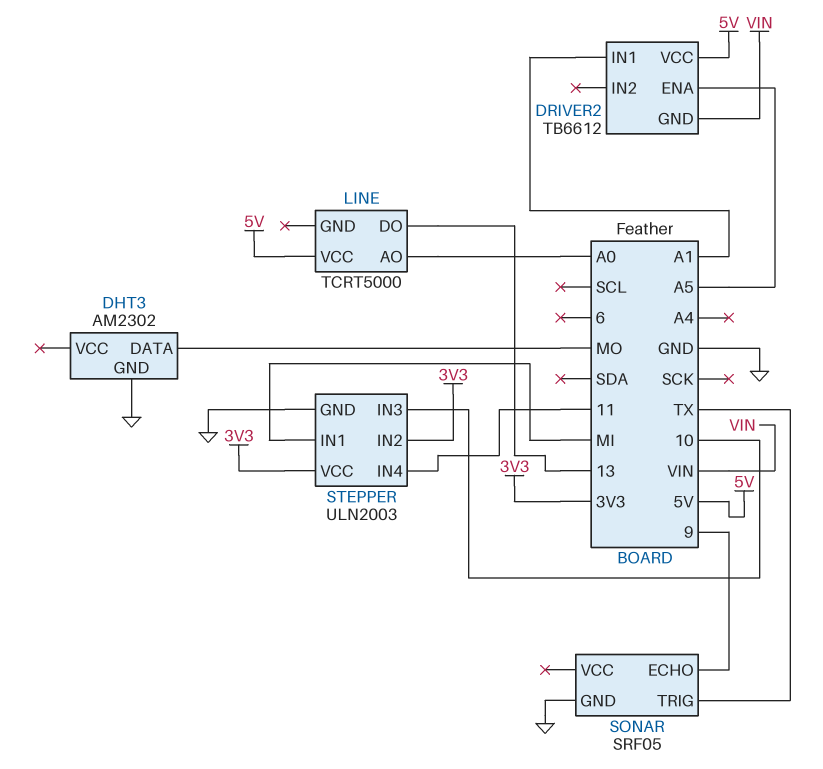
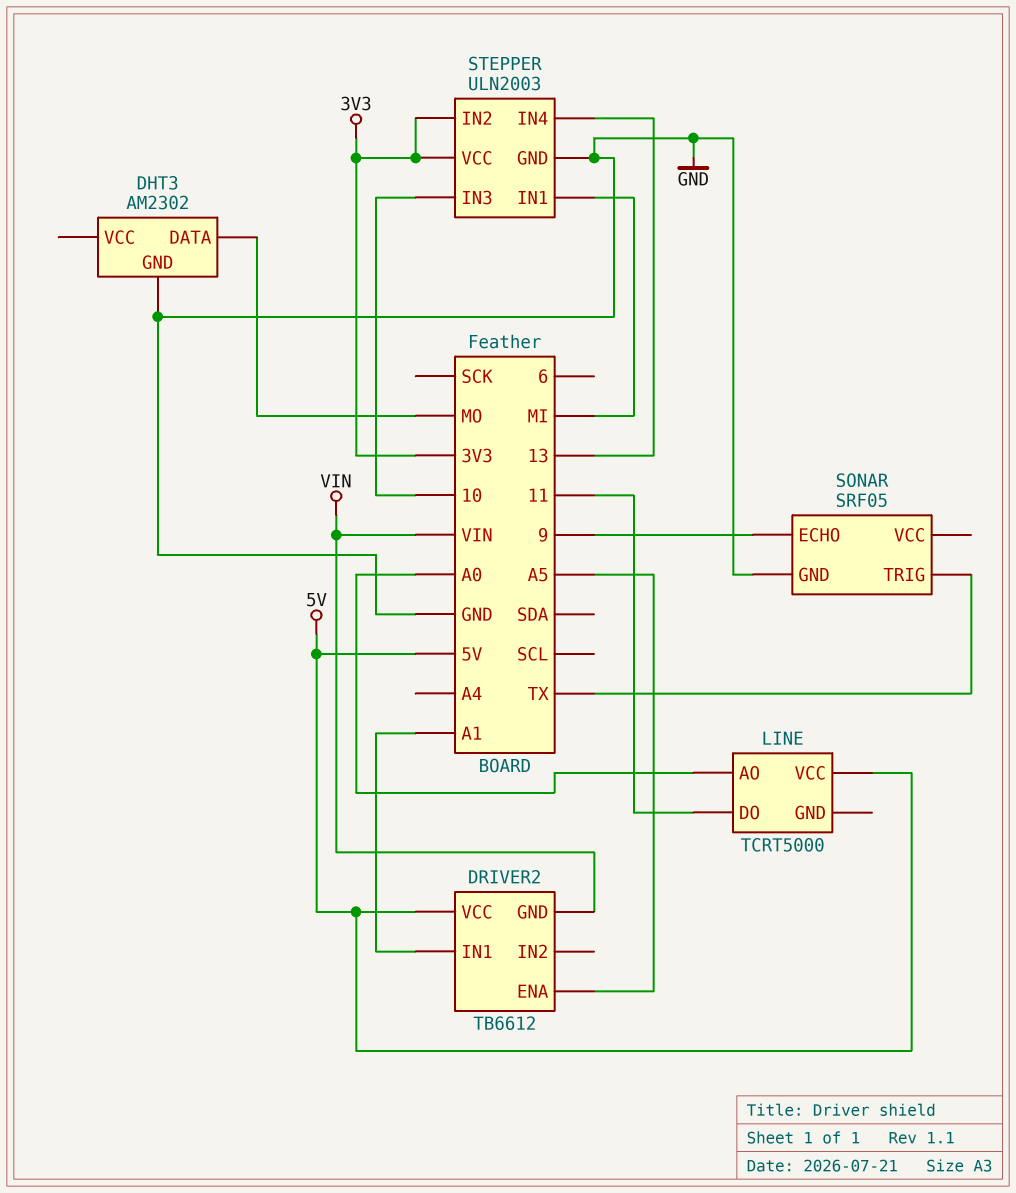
LINE pin DO: 13 -> 11
STEPPER pin IN4: 11 -> 13

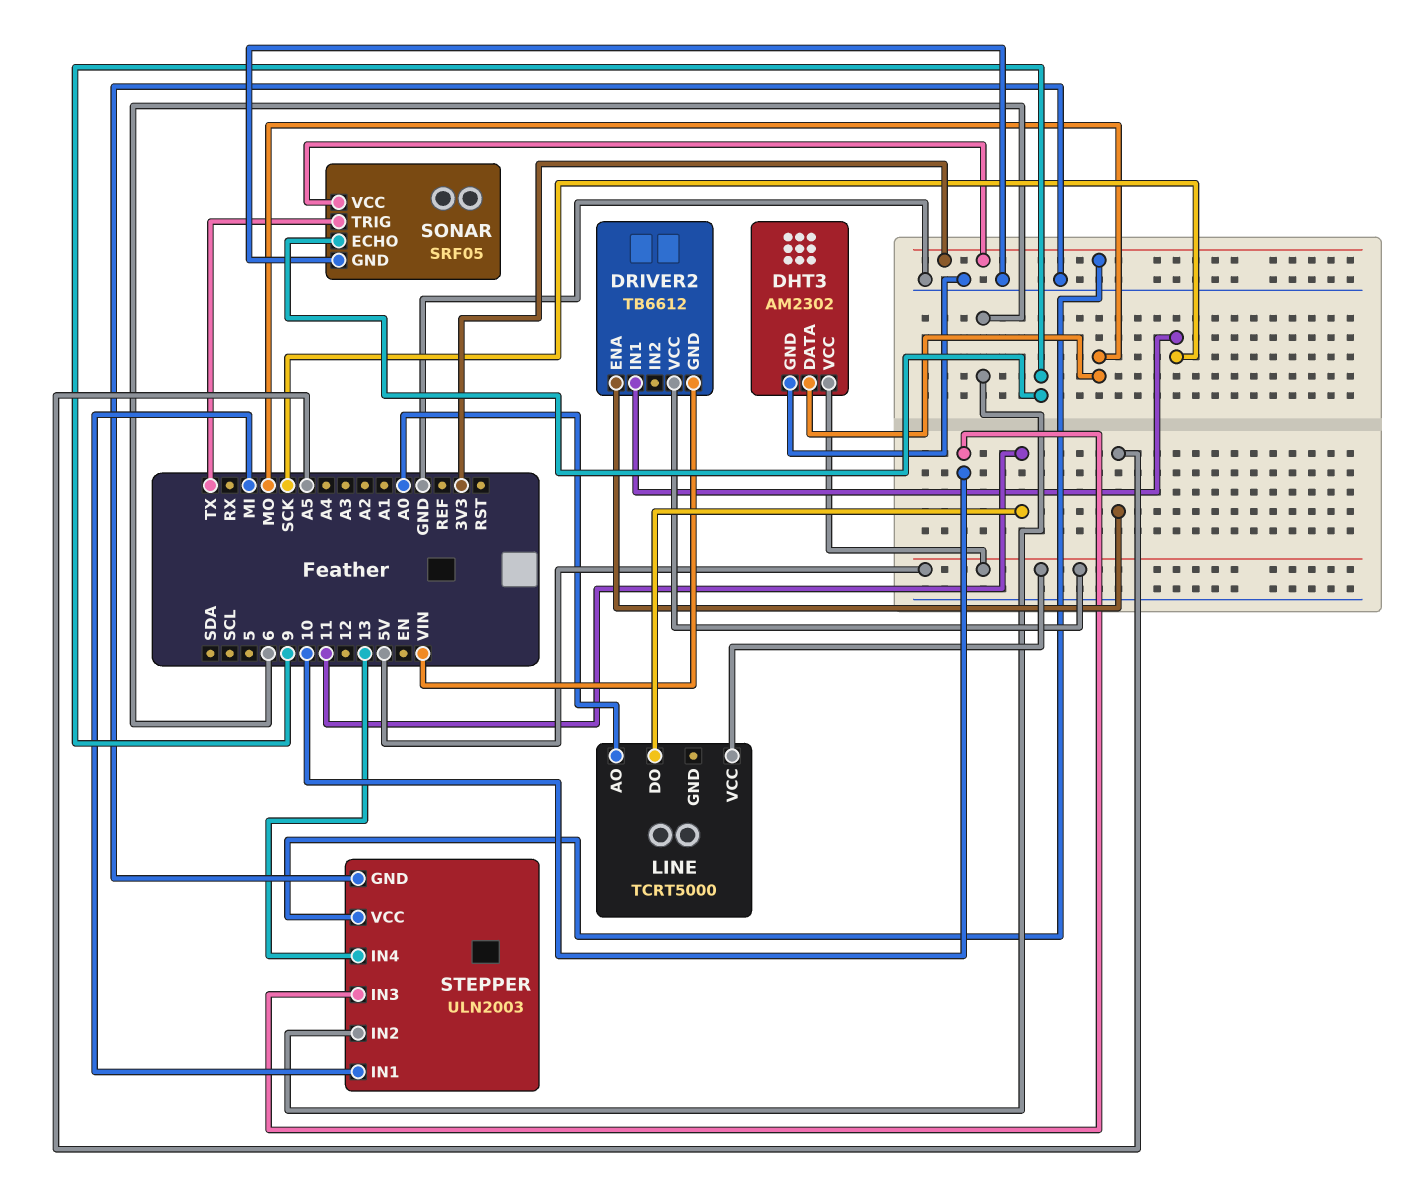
DHT3 pin VCC: none -> 5V
DRIVER2 pin IN1: A1 -> SCK
SONAR pin VCC: none -> 3V3
STEPPER pin IN2: 3V3 -> 6

